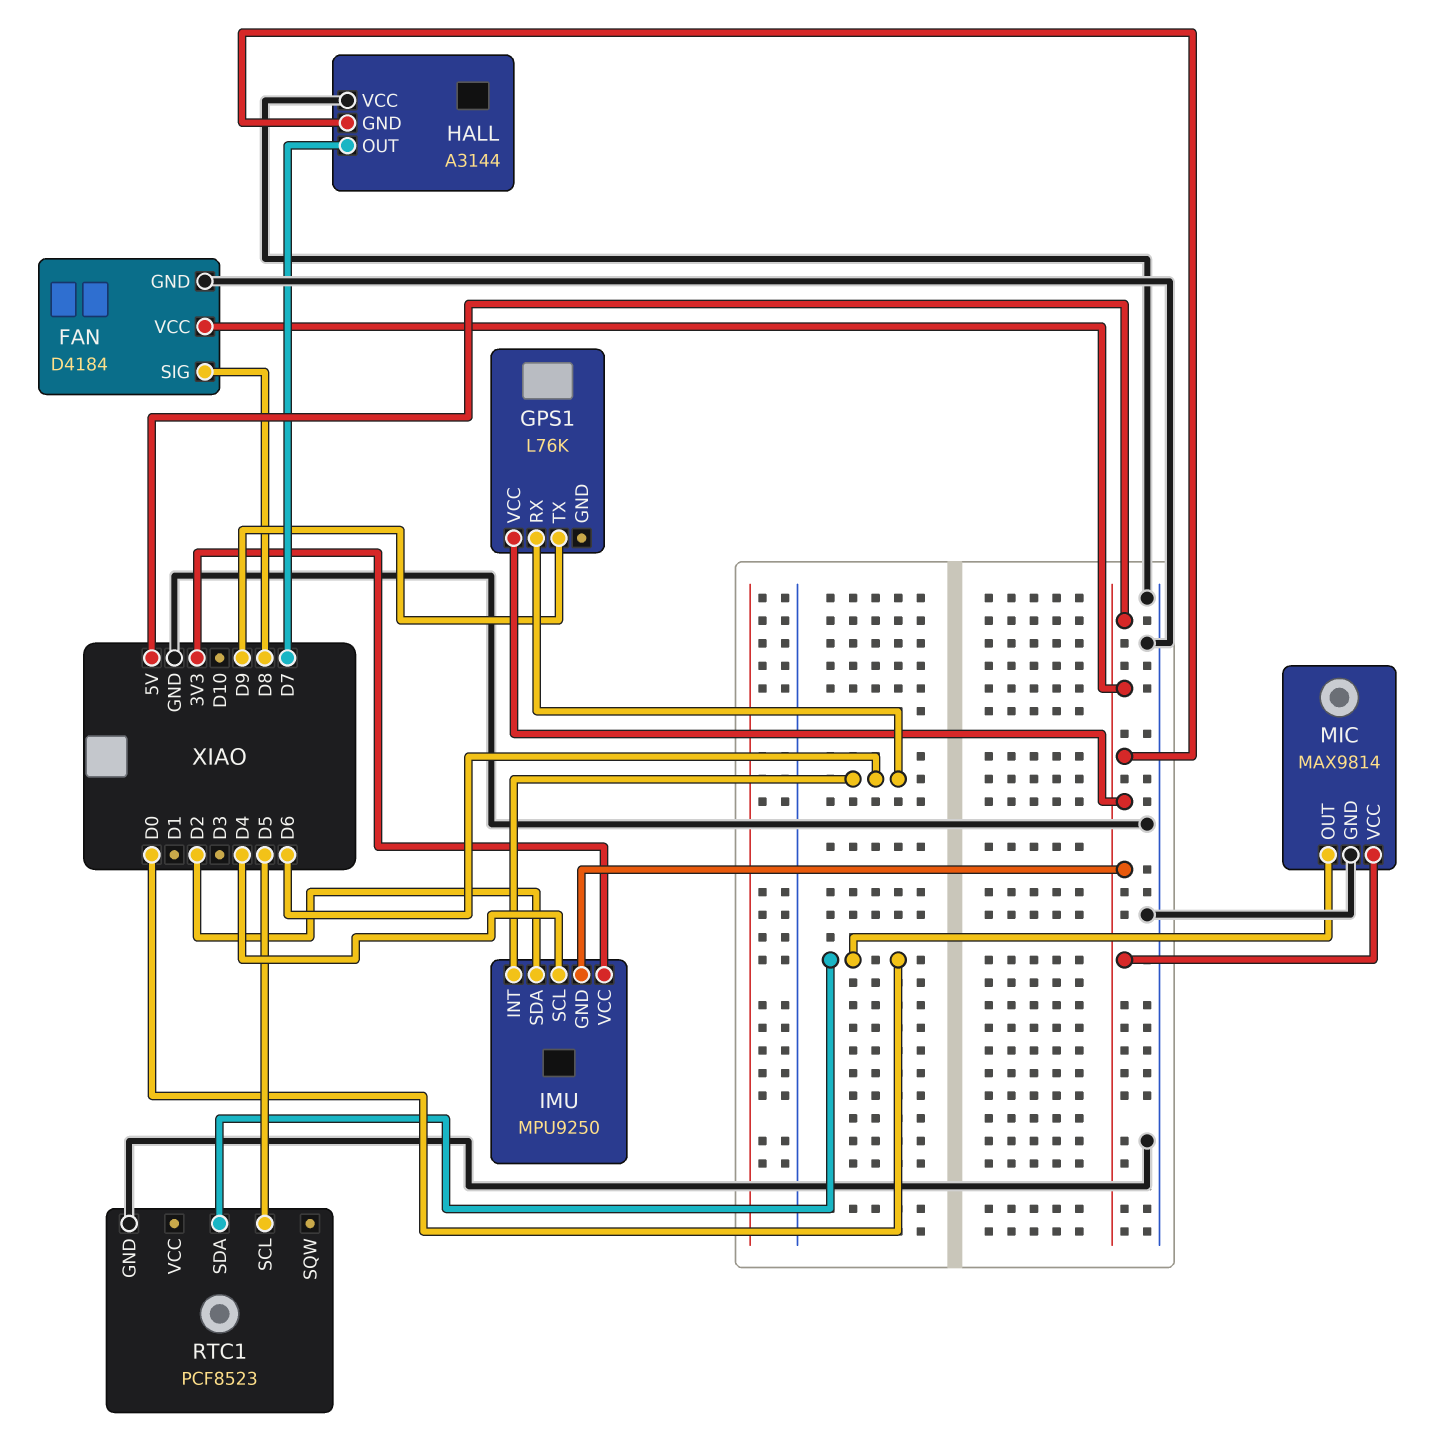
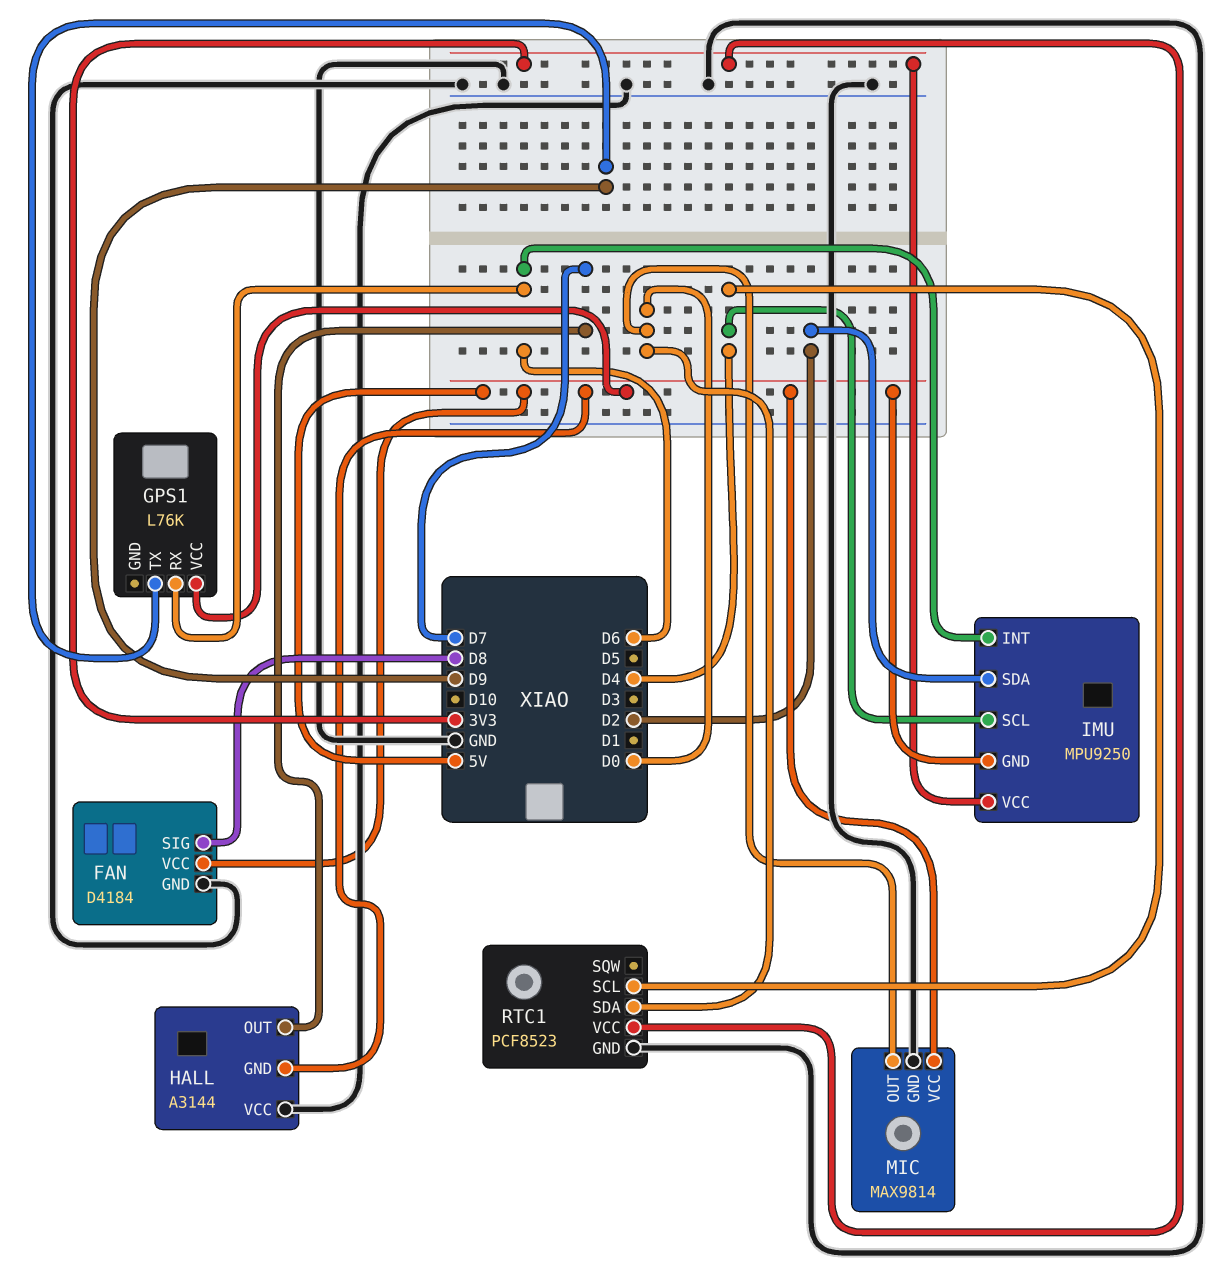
RTC1 pin SCL: D5 -> D4
RTC1 pin VCC: none -> 3V3

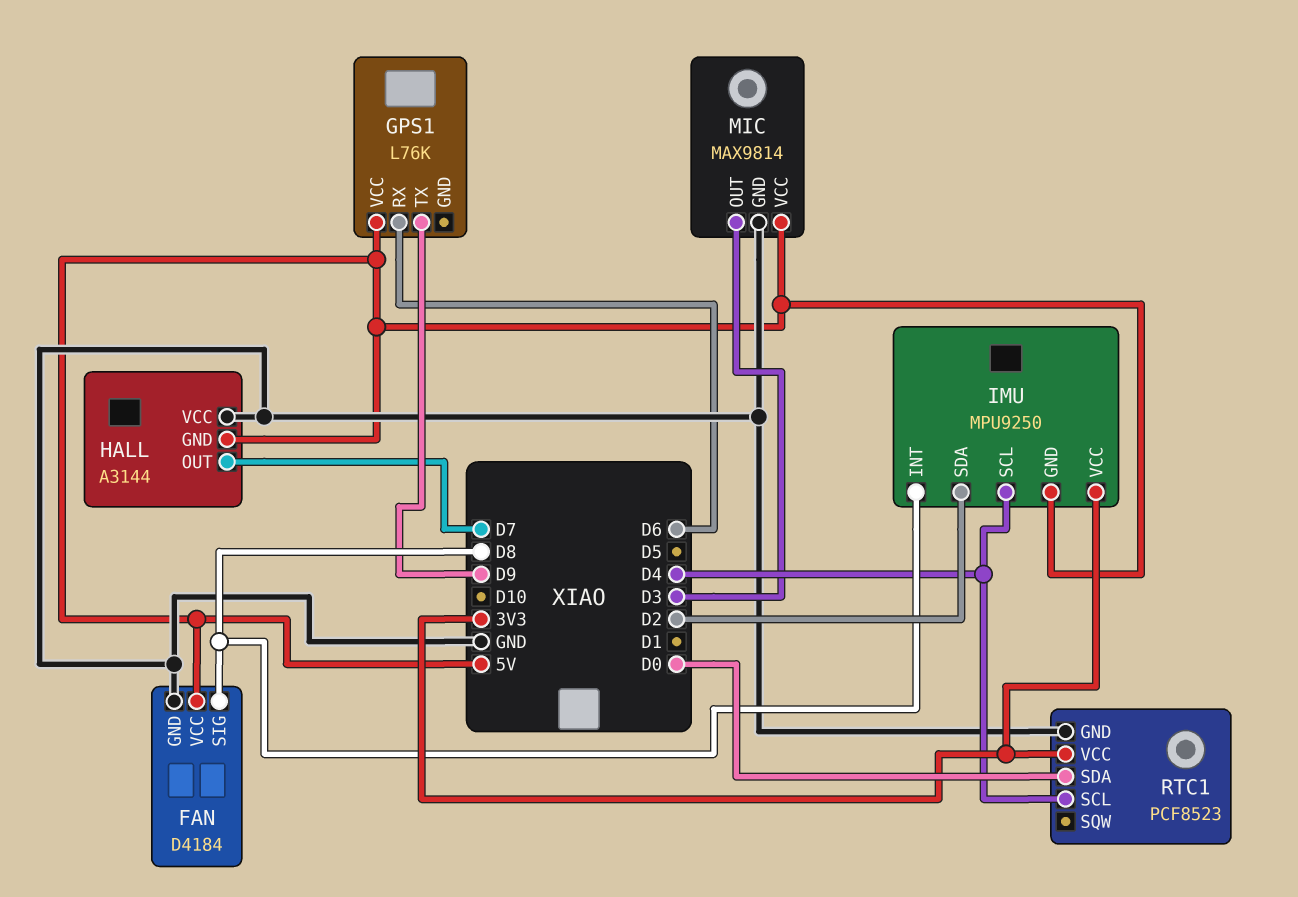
IMU pin INT: D6 -> D8
MIC pin OUT: D0 -> D3

